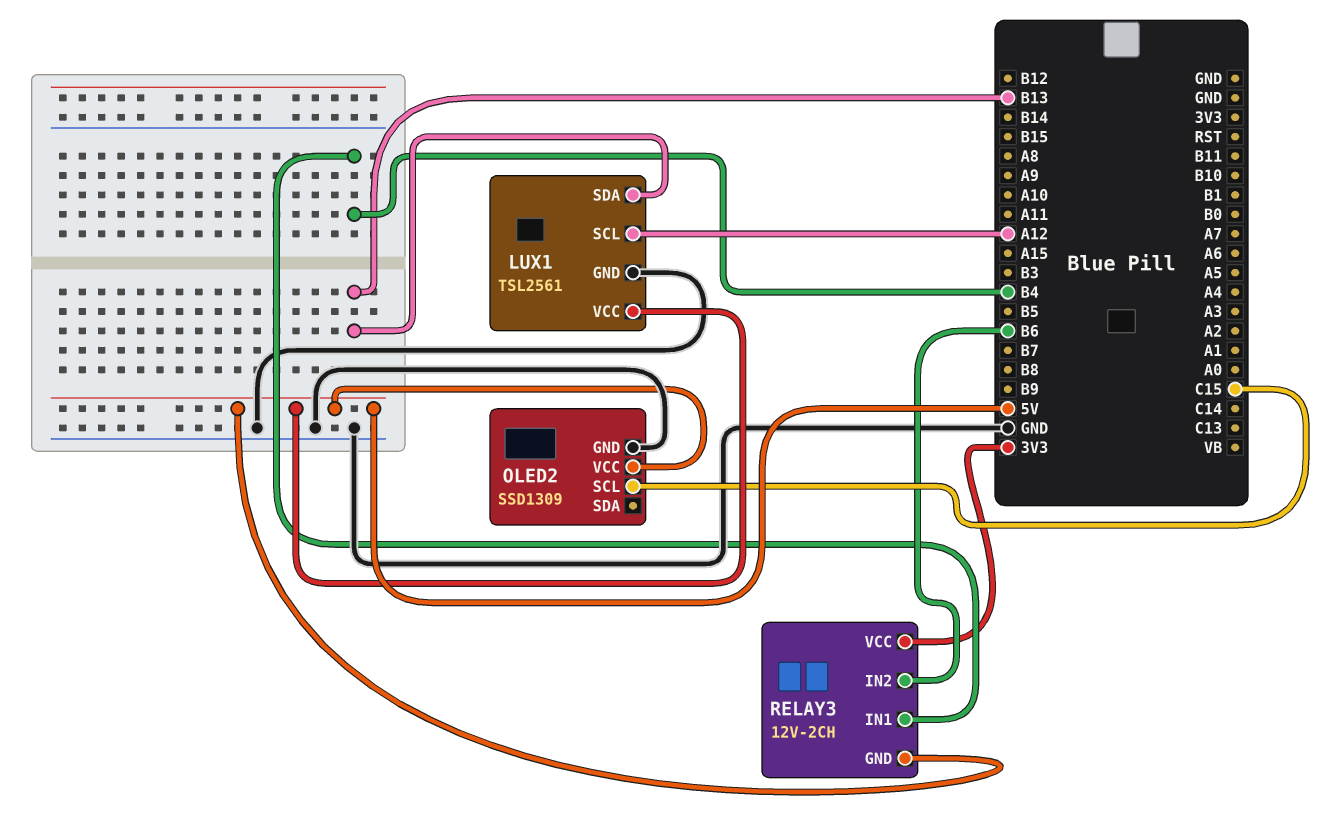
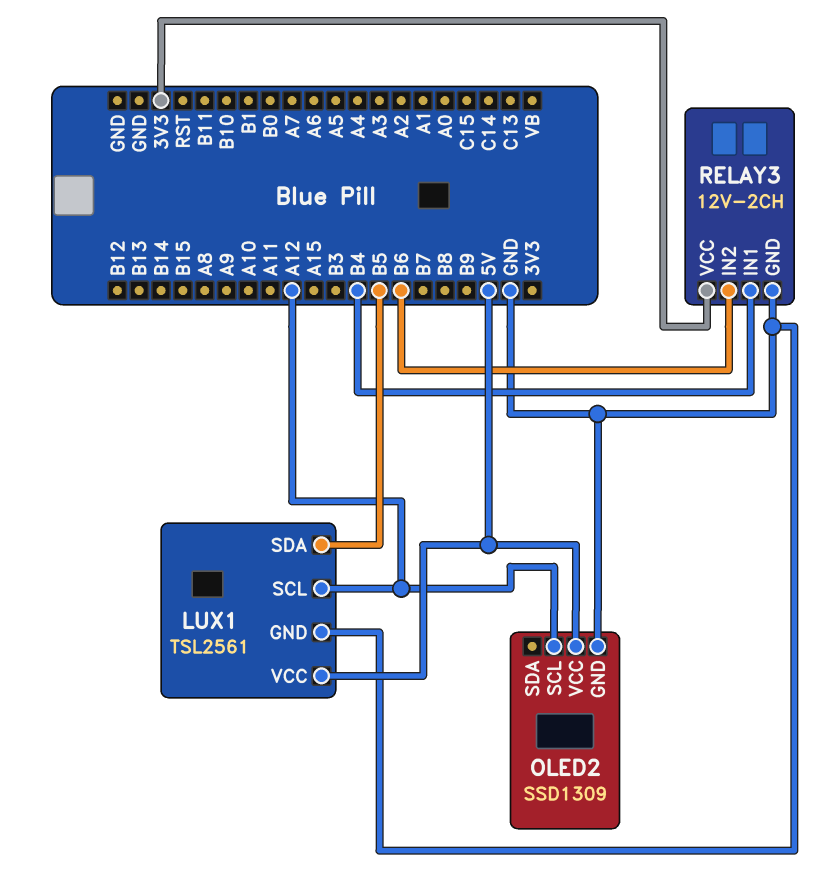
LUX1 pin SDA: B13 -> B5
OLED2 pin SCL: C15 -> A12
RELAY3 pin GND: 5V -> GND

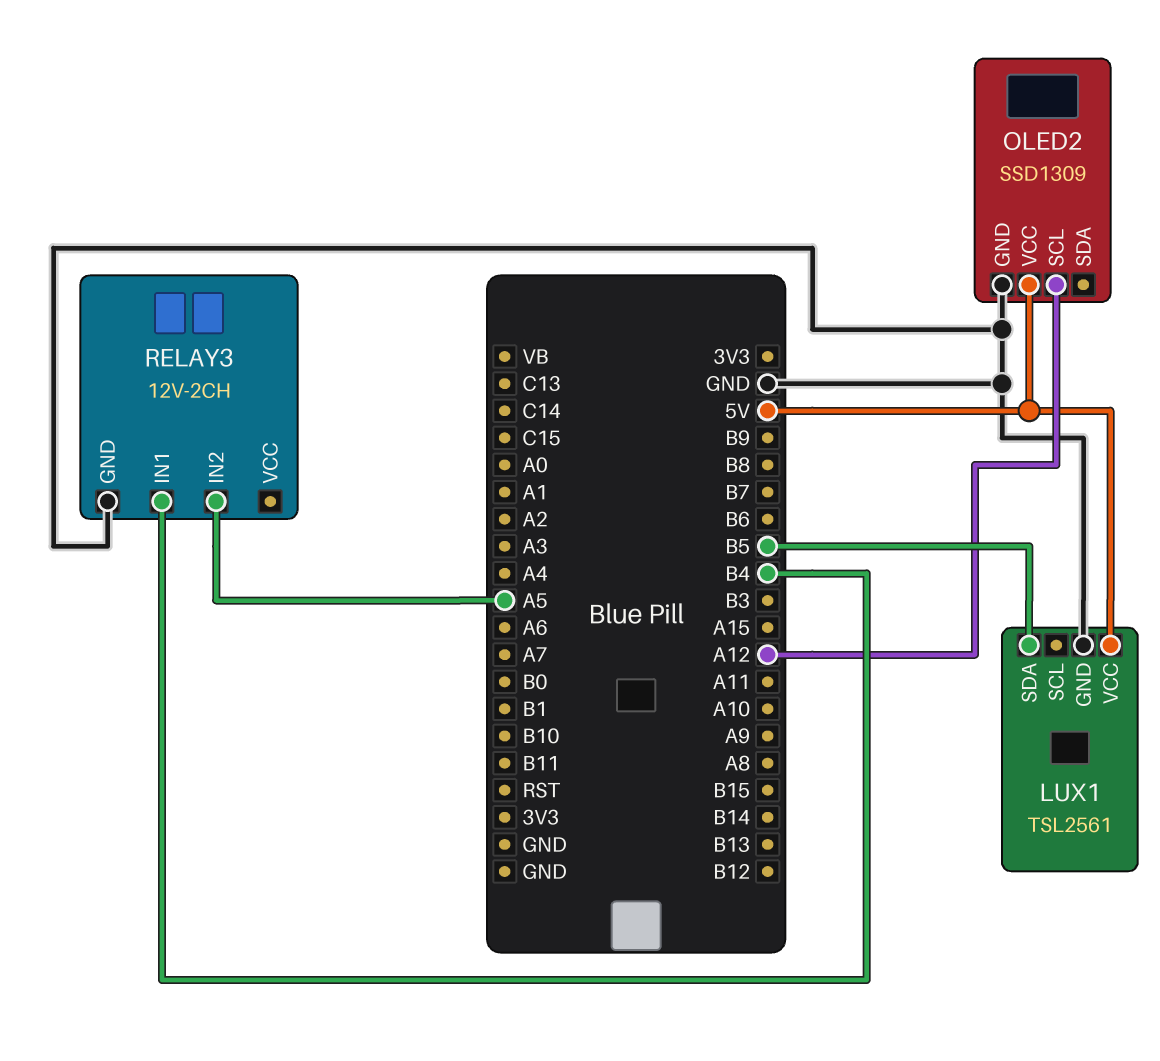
LUX1 pin SCL: A12 -> none
RELAY3 pin IN2: B6 -> A5
RELAY3 pin VCC: 3V3 -> none

